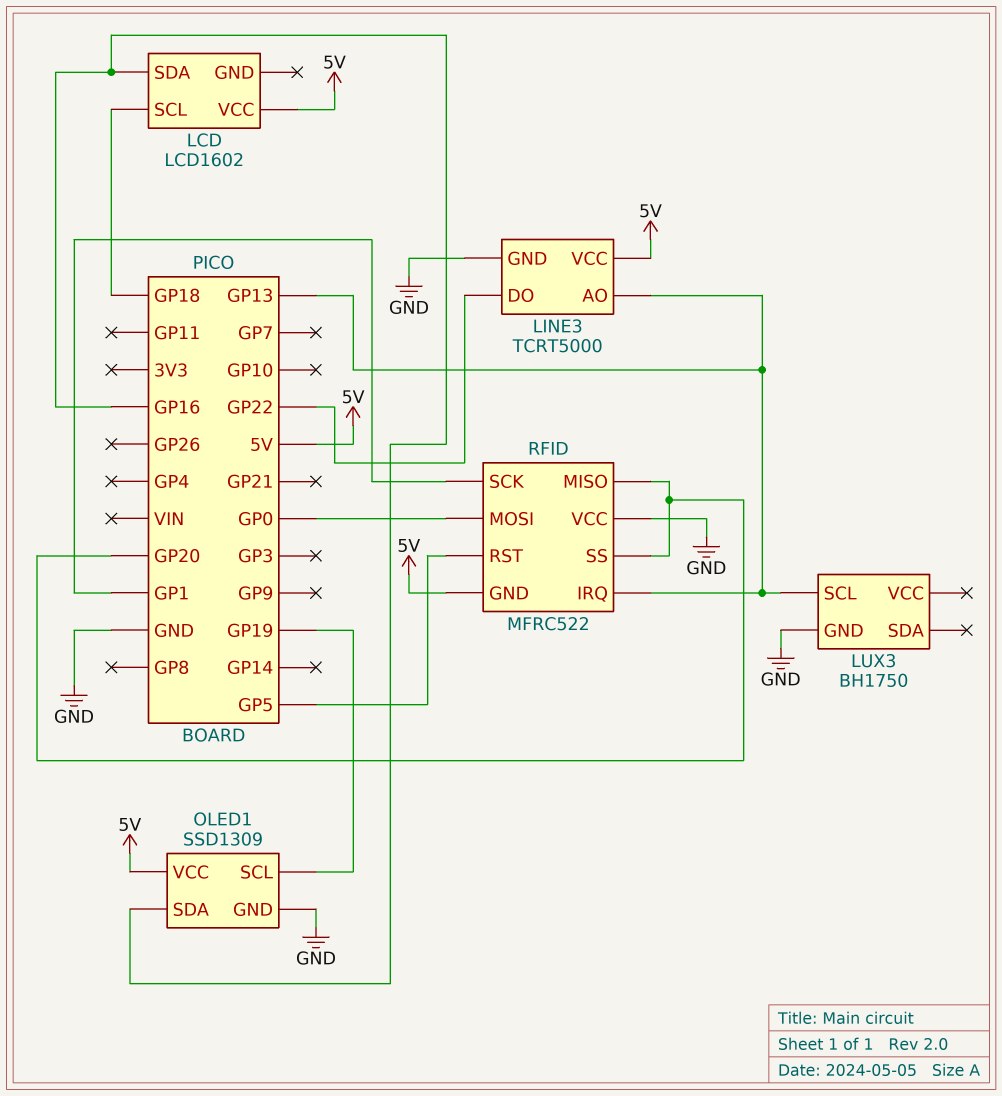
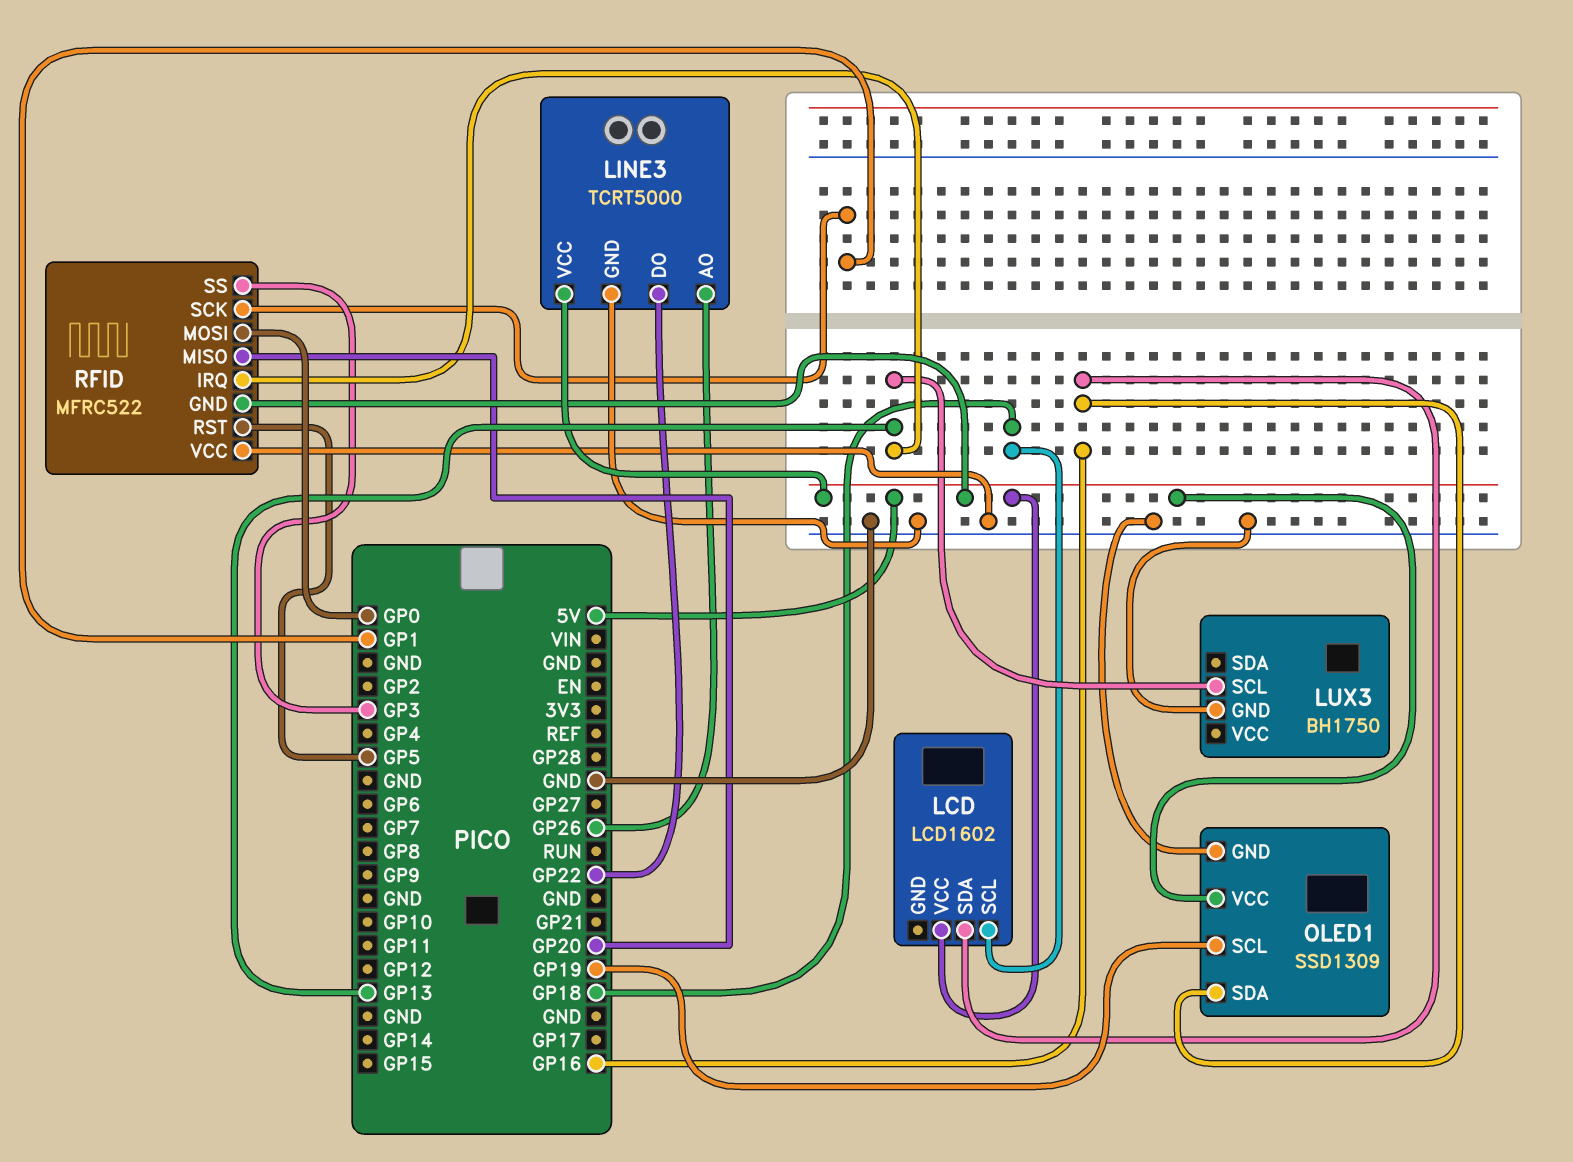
LINE3 pin AO: GP13 -> GP26
RFID pin SS: GP20 -> GP3

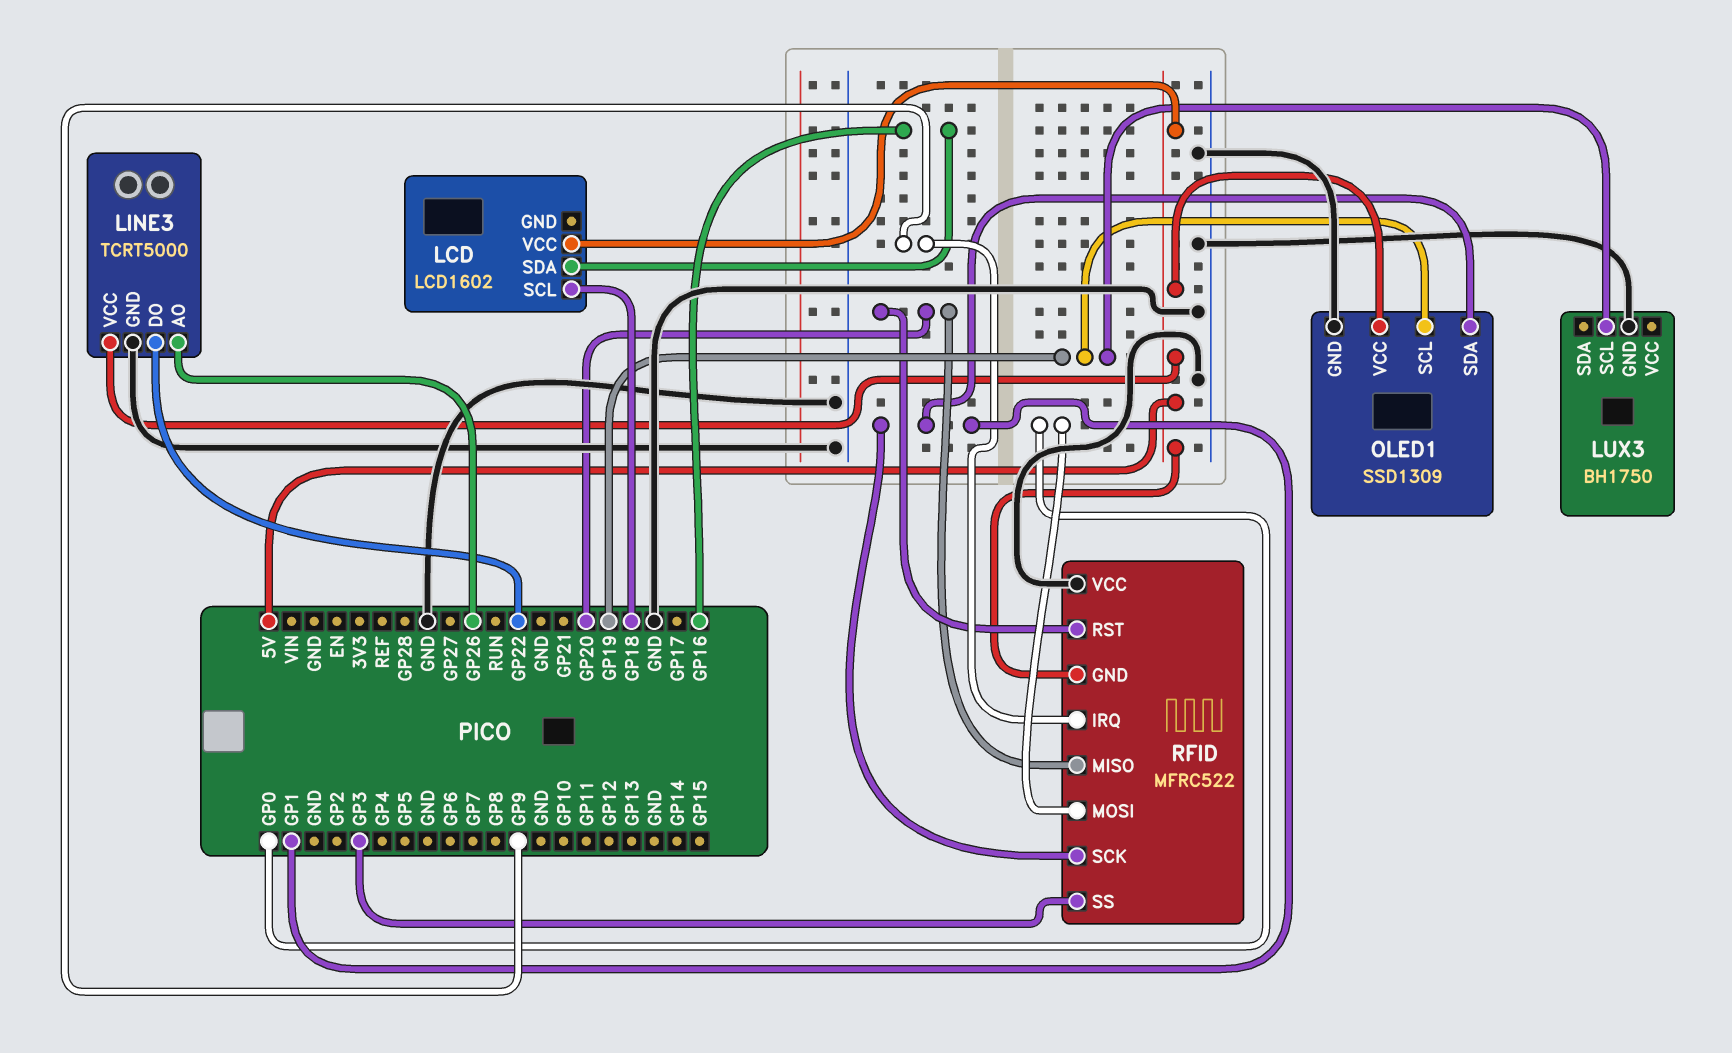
LUX3 pin SCL: GP13 -> GP19
OLED1 pin SDA: GP16 -> GP1
RFID pin IRQ: GP13 -> GP9
RFID pin RST: GP5 -> GP20

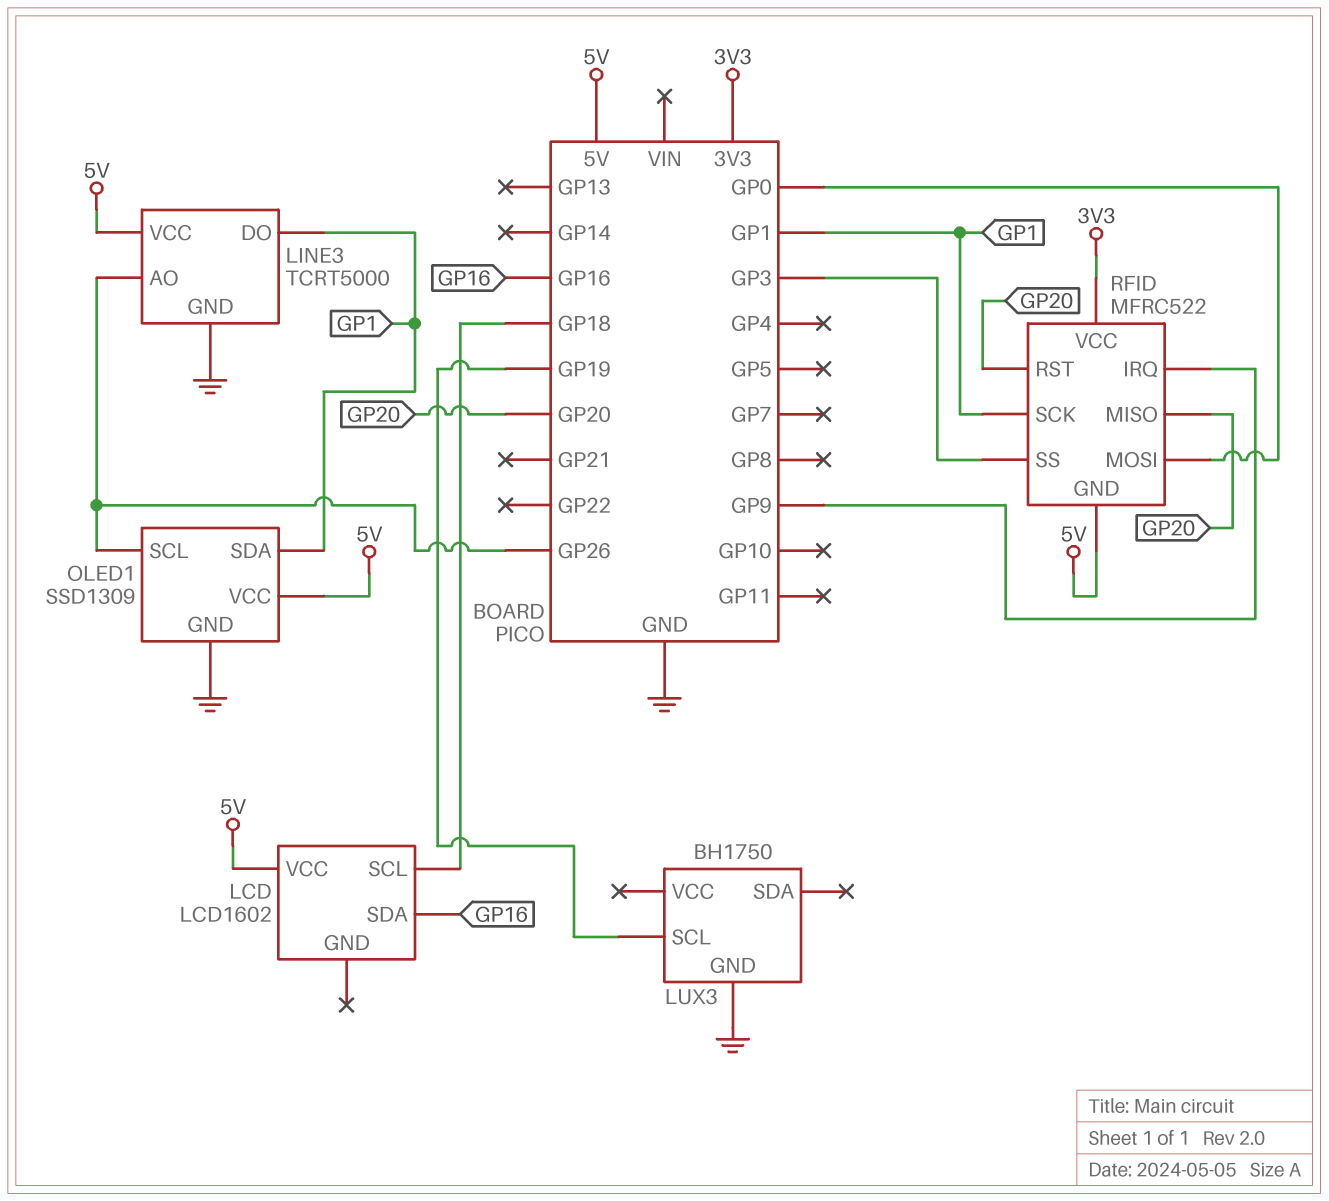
LINE3 pin DO: GP22 -> GP1
OLED1 pin SCL: GP19 -> GP26
RFID pin VCC: GND -> 3V3

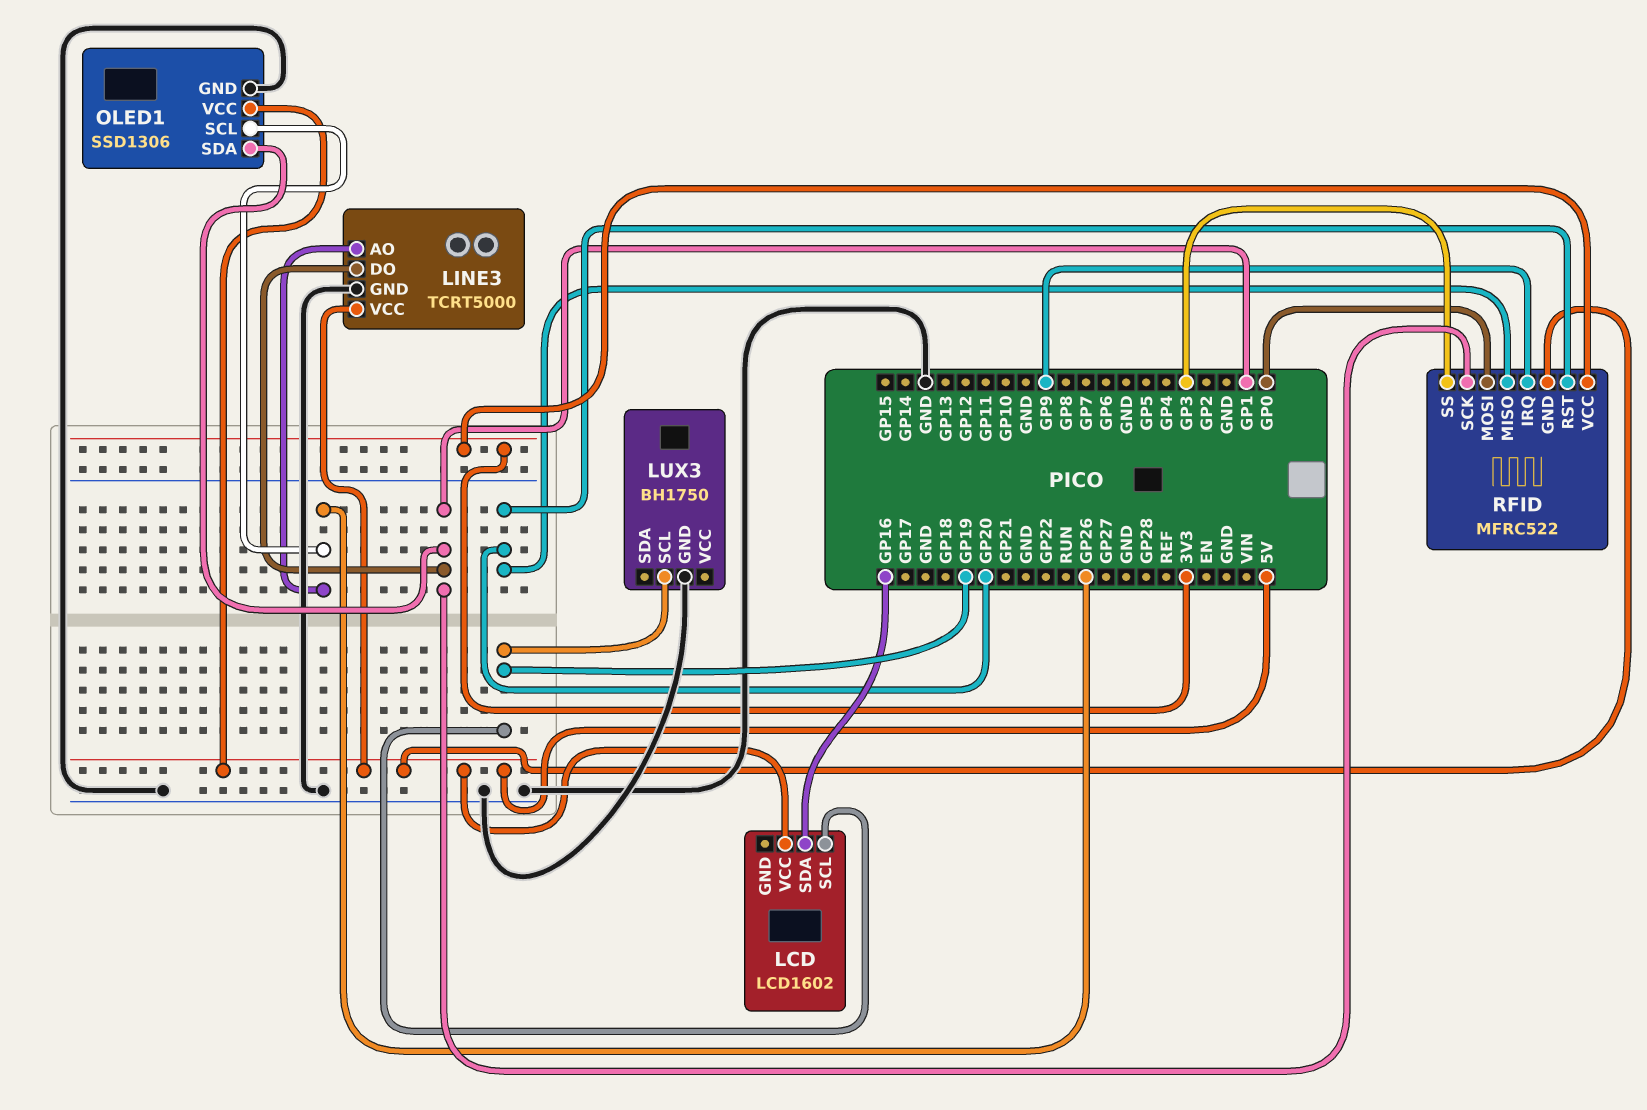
LCD pin SCL: GP18 -> GP19
OLED1: SSD1309 -> SSD1306

